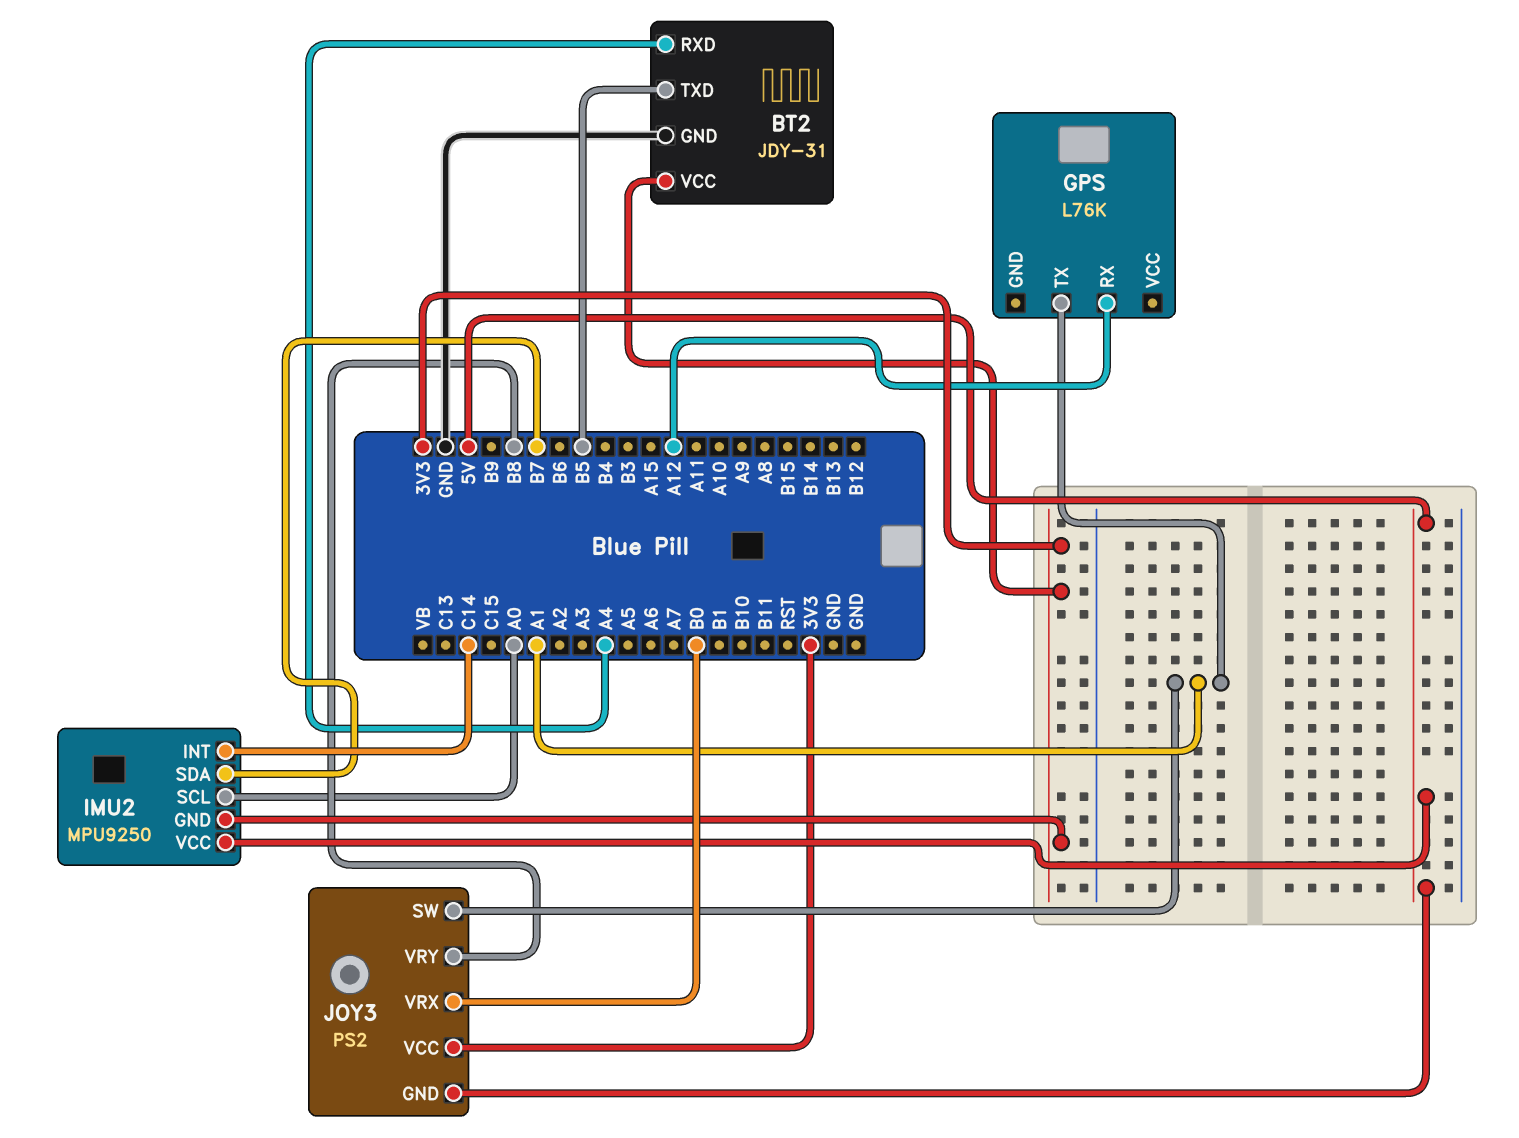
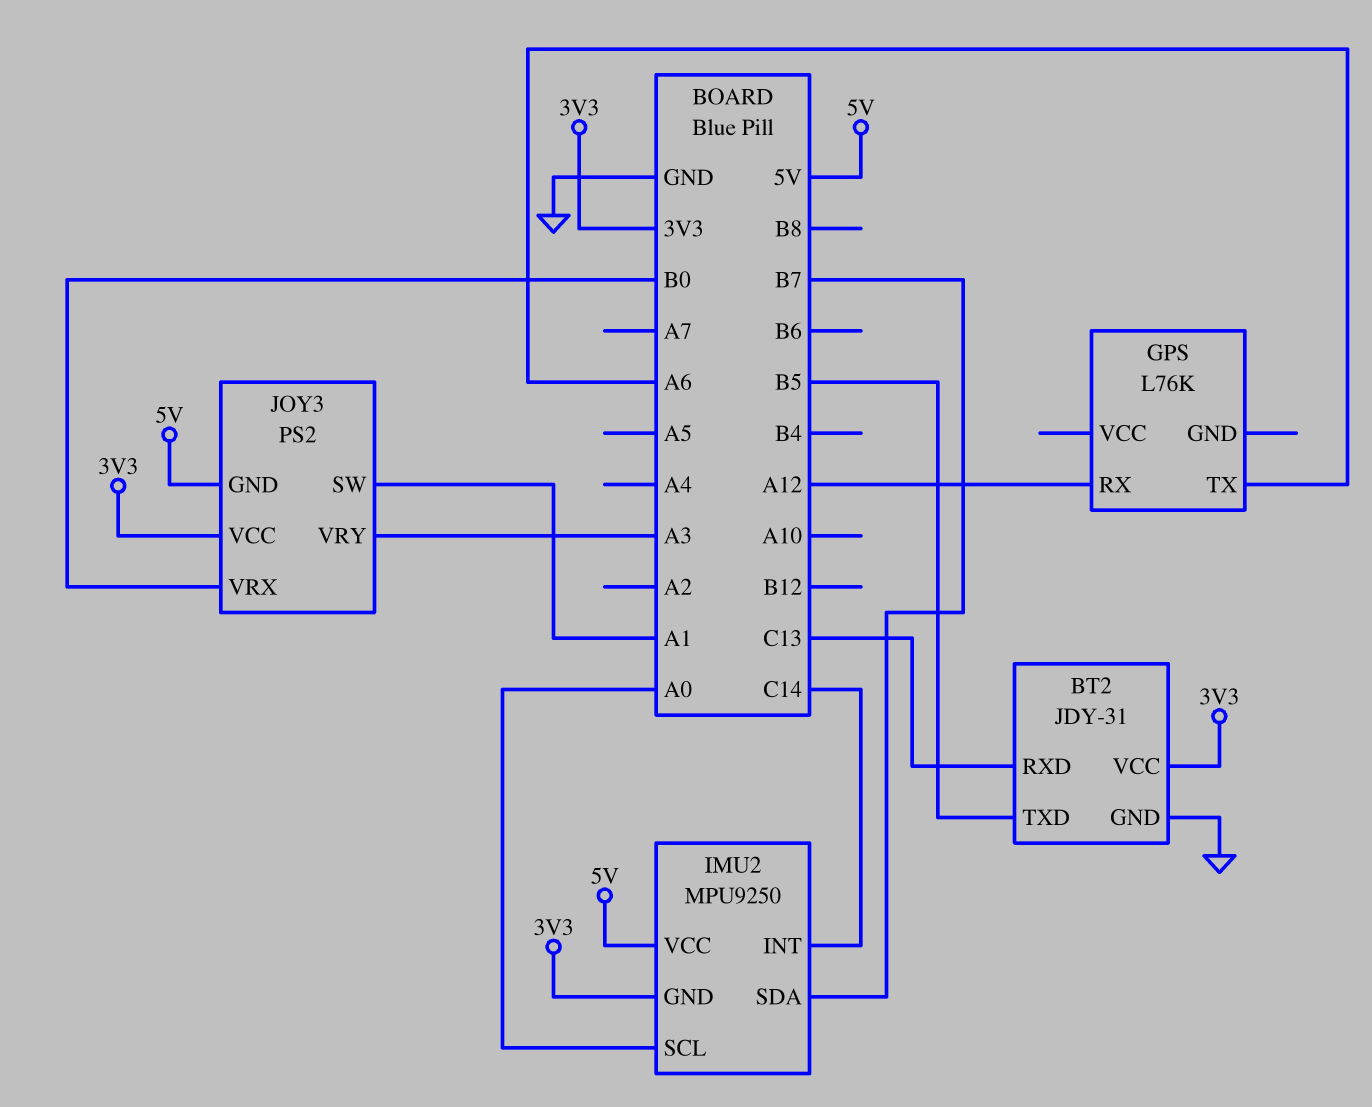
BT2 pin RXD: A4 -> C13
GPS pin TX: A1 -> A6
JOY3 pin VRY: B8 -> A3

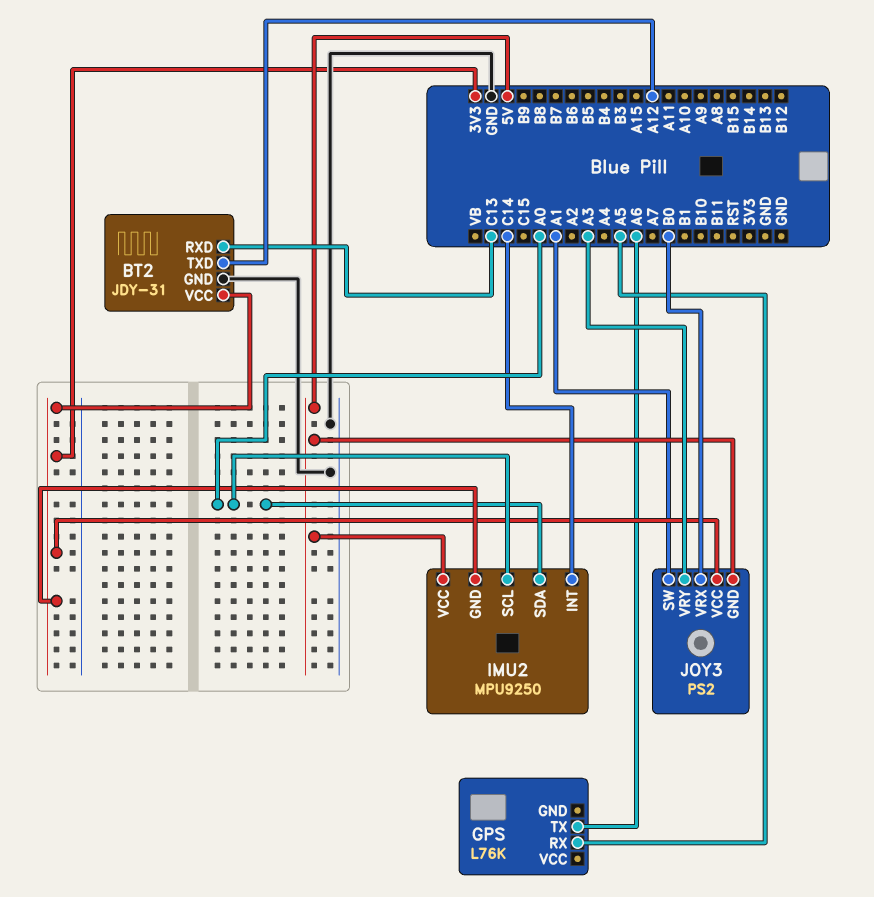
BT2 pin TXD: B5 -> A12
GPS pin RX: A12 -> A5
IMU2 pin SDA: B7 -> A0

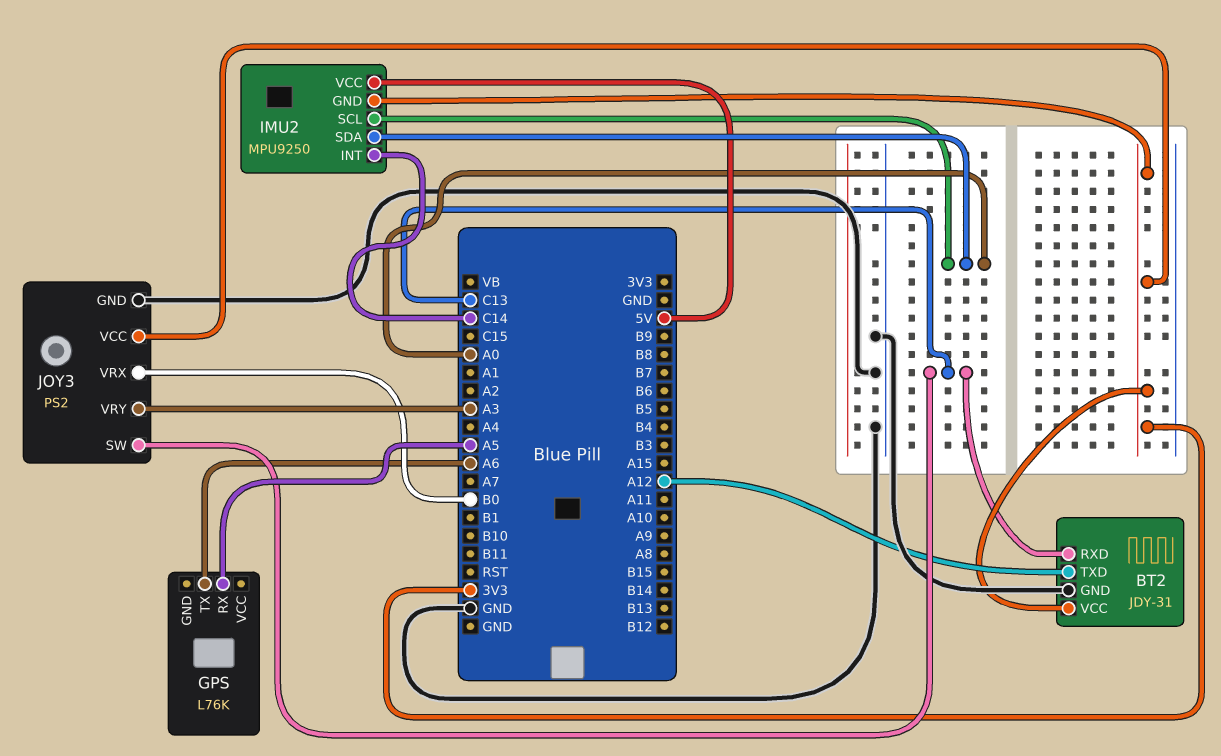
JOY3 pin GND: 5V -> GND
JOY3 pin SW: A1 -> C13

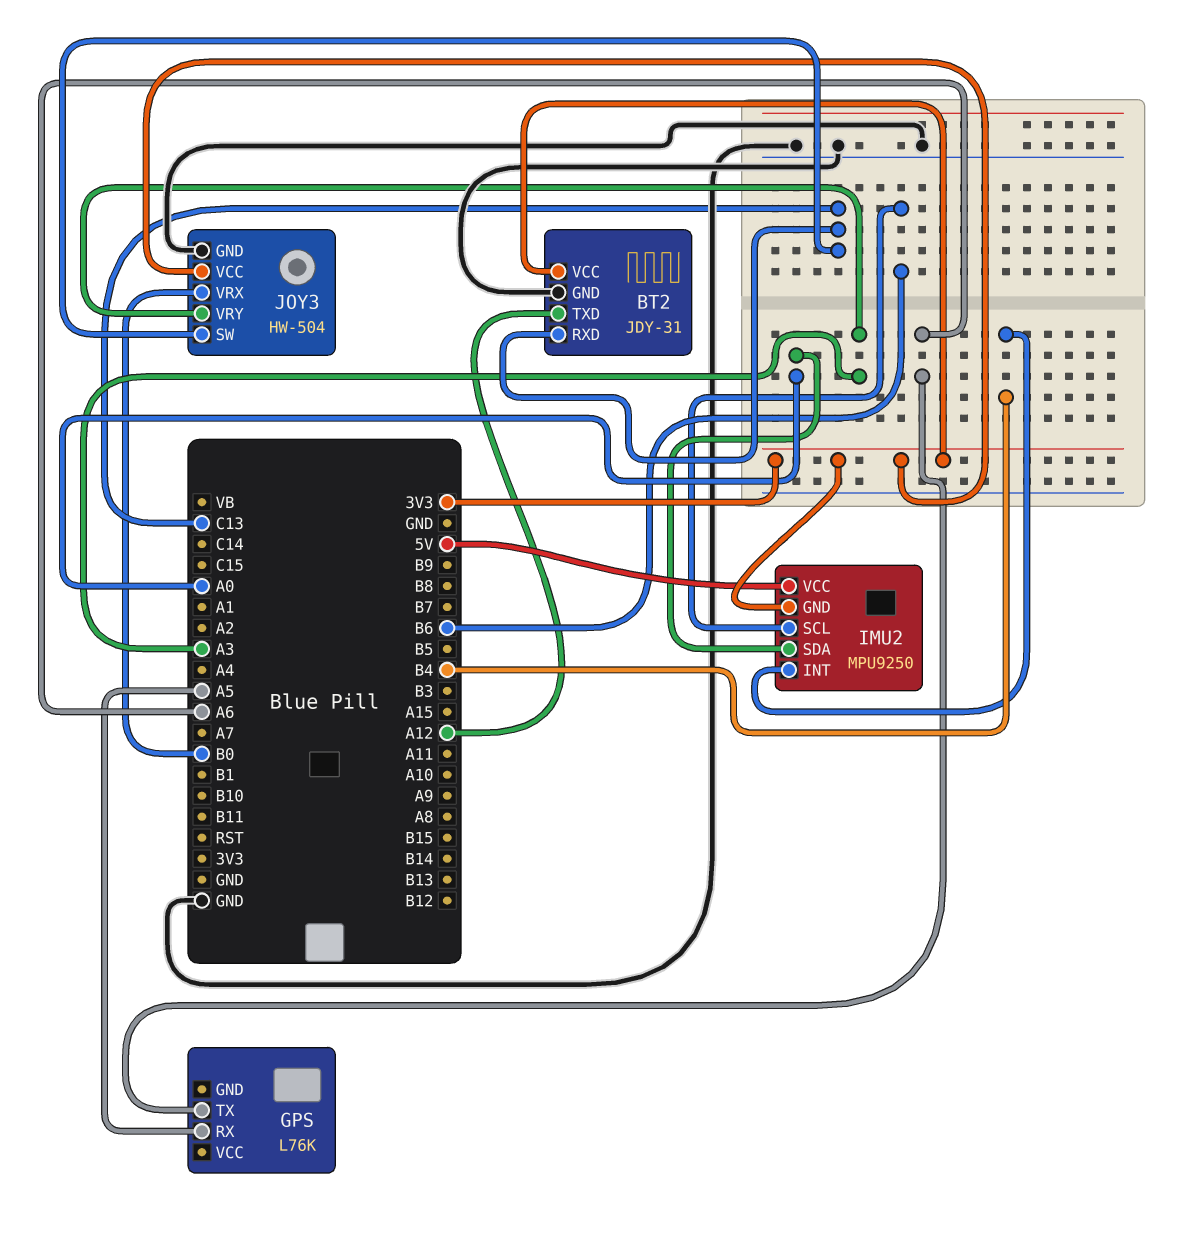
IMU2 pin INT: C14 -> B4
IMU2 pin SCL: A0 -> B6
JOY3: PS2 -> HW-504

